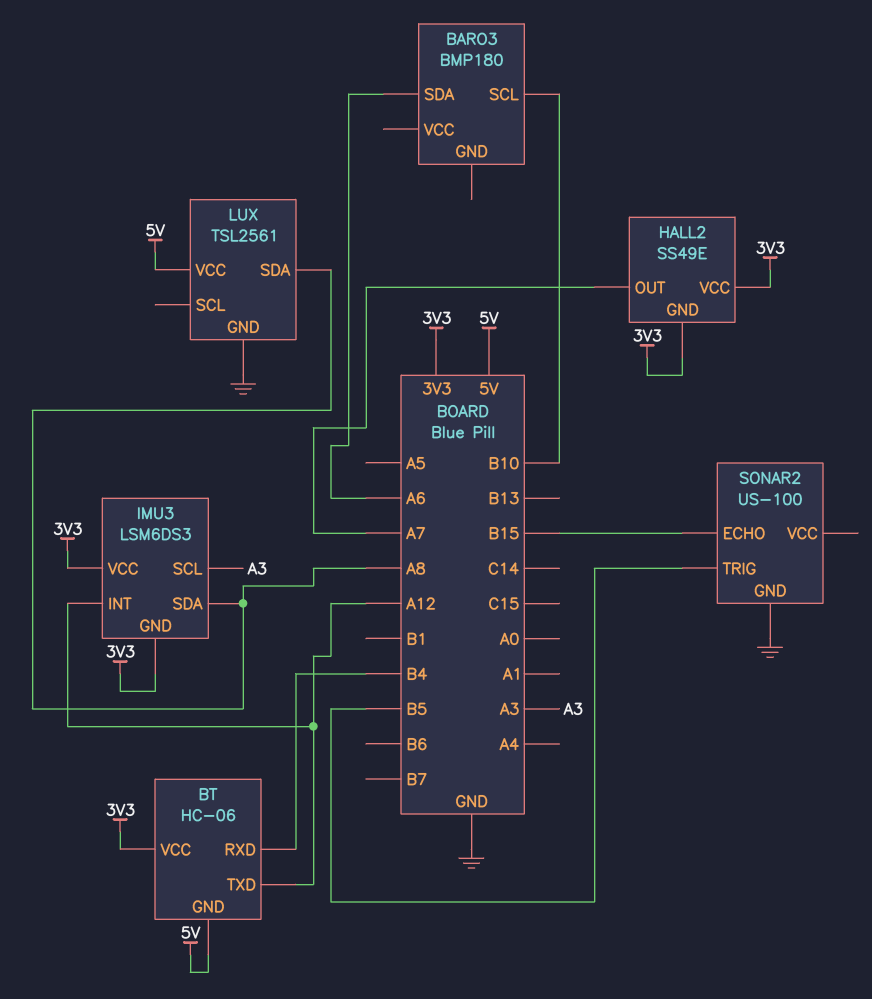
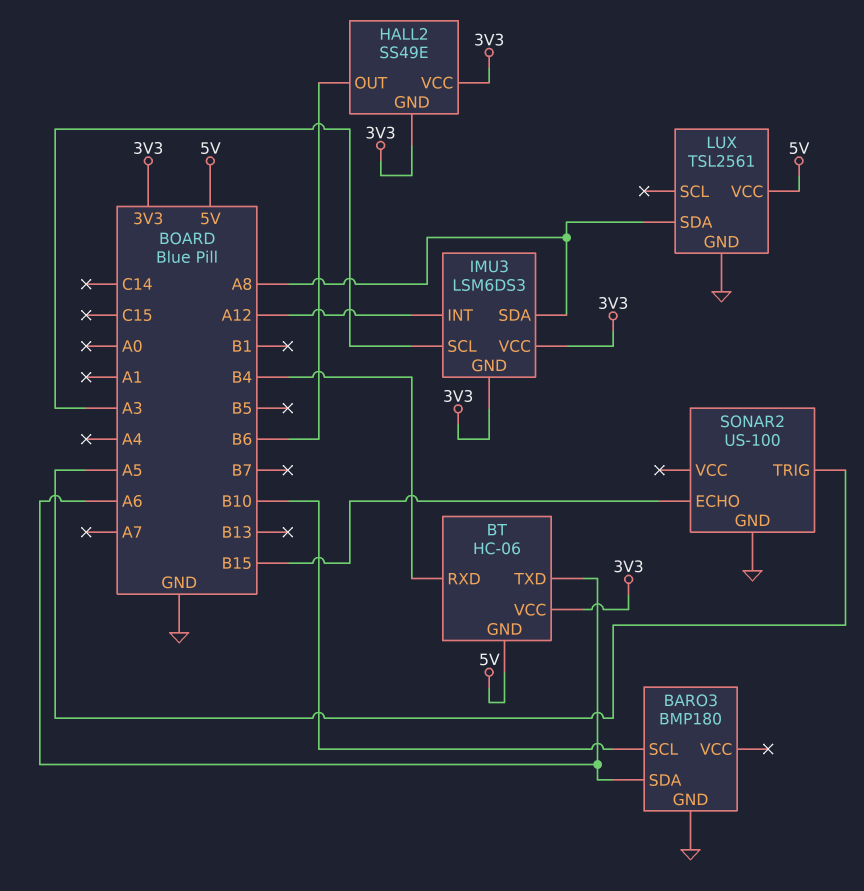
BARO3 pin GND: none -> GND
BT pin TXD: A12 -> A6
HALL2 pin OUT: A7 -> B6
SONAR2 pin TRIG: B5 -> A5

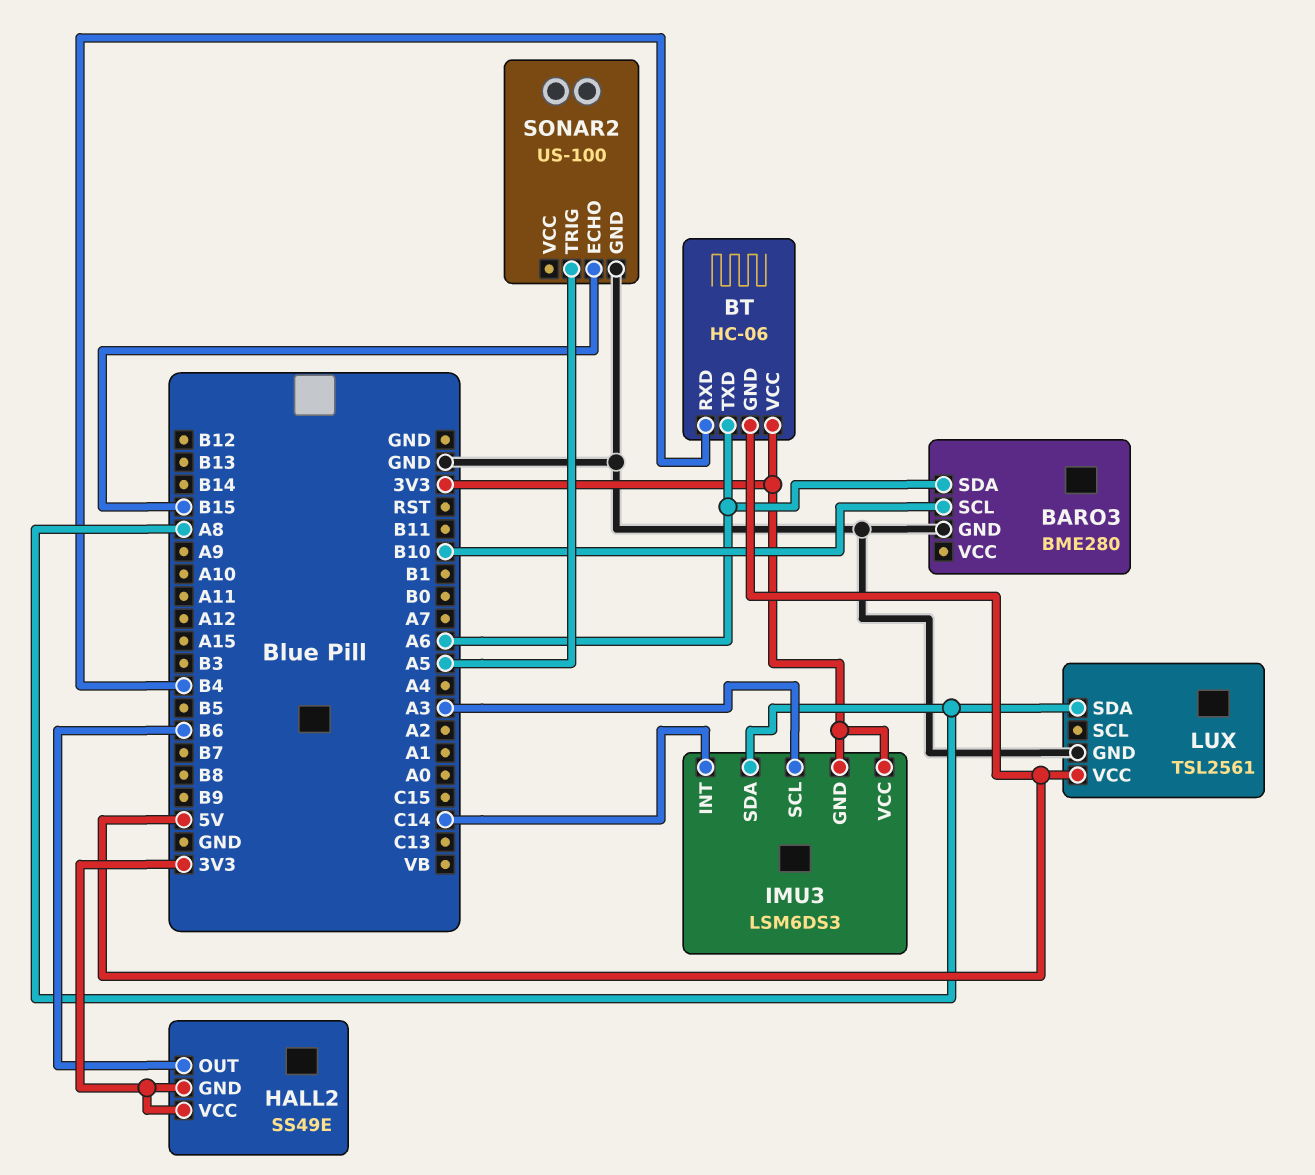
BARO3: BMP180 -> BME280
IMU3 pin INT: A12 -> C14

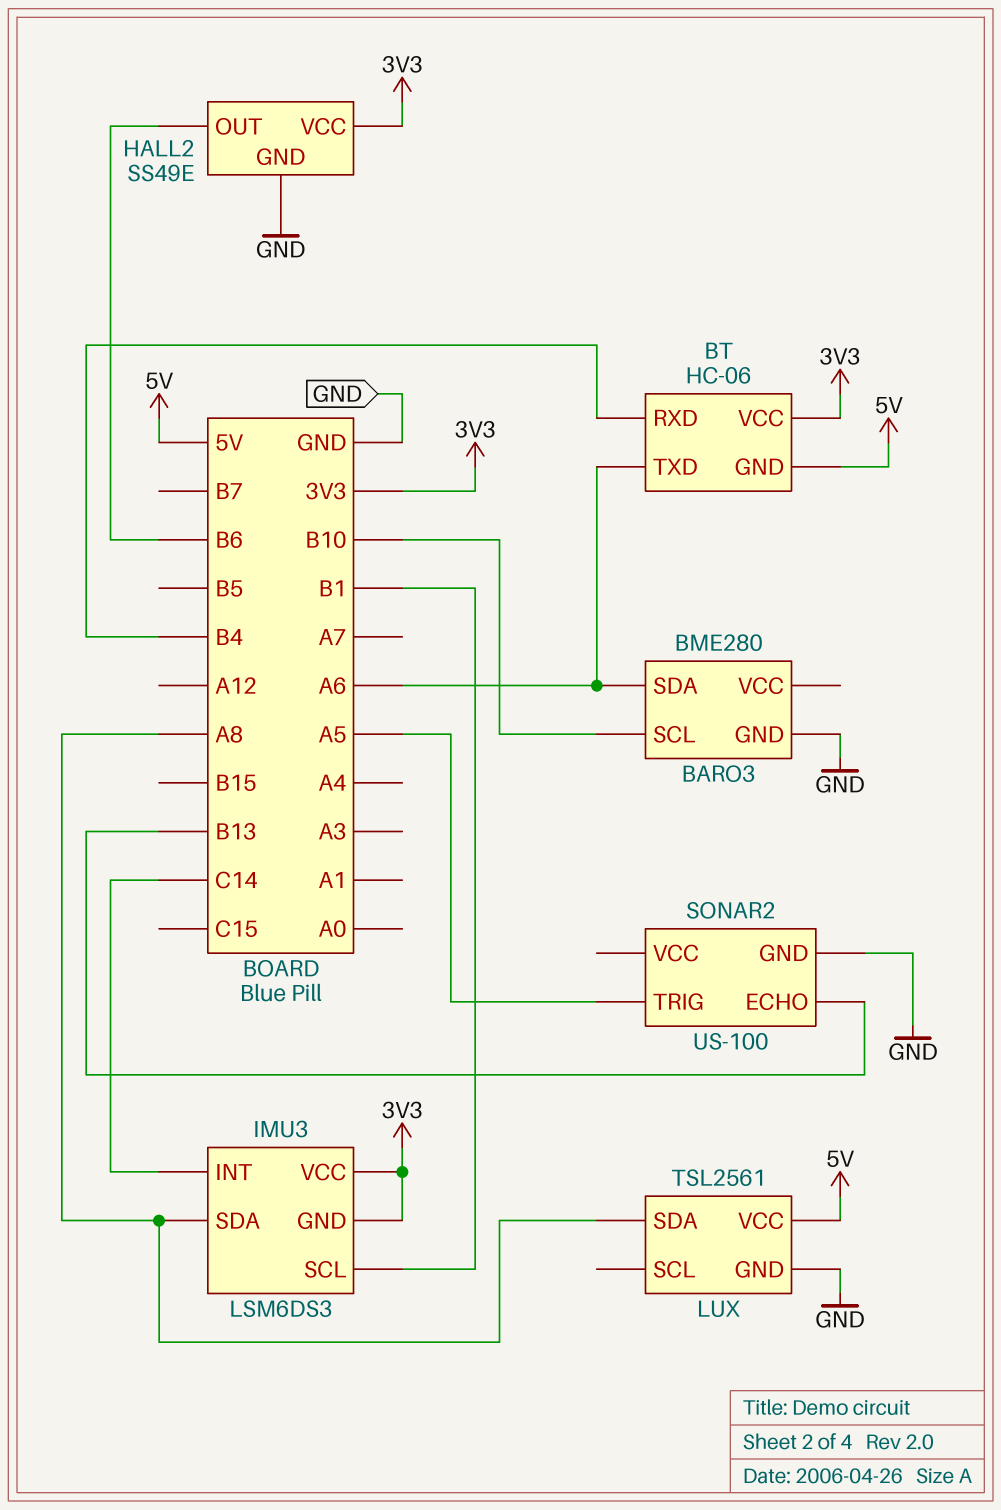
HALL2 pin GND: 3V3 -> GND
IMU3 pin SCL: A3 -> B1
SONAR2 pin ECHO: B15 -> B13

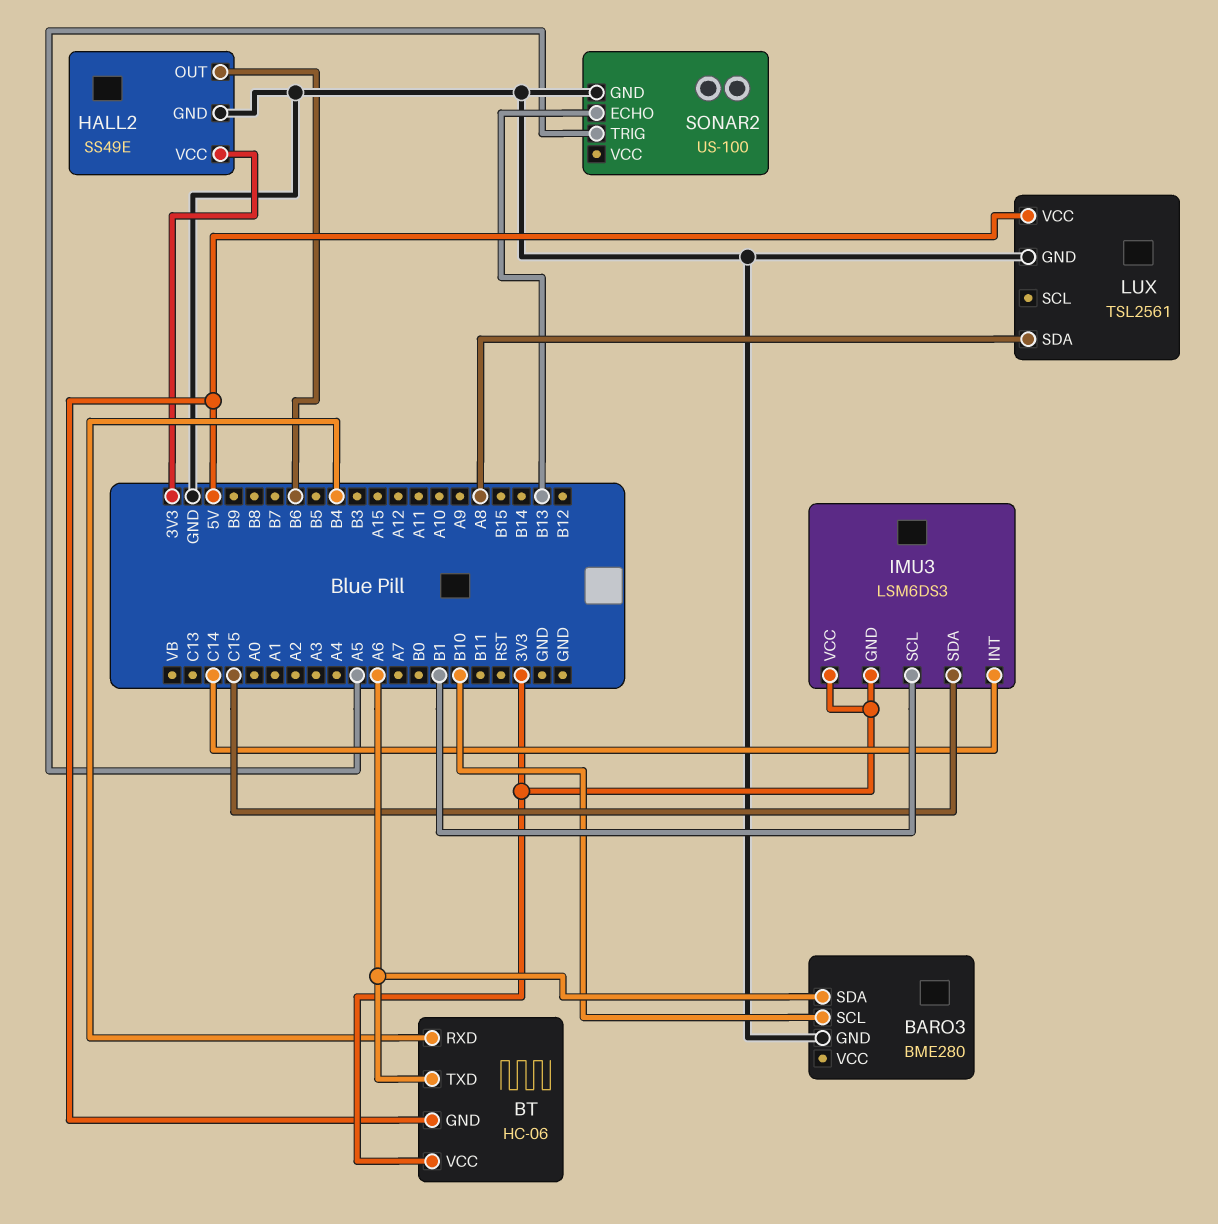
IMU3 pin SDA: A8 -> C15

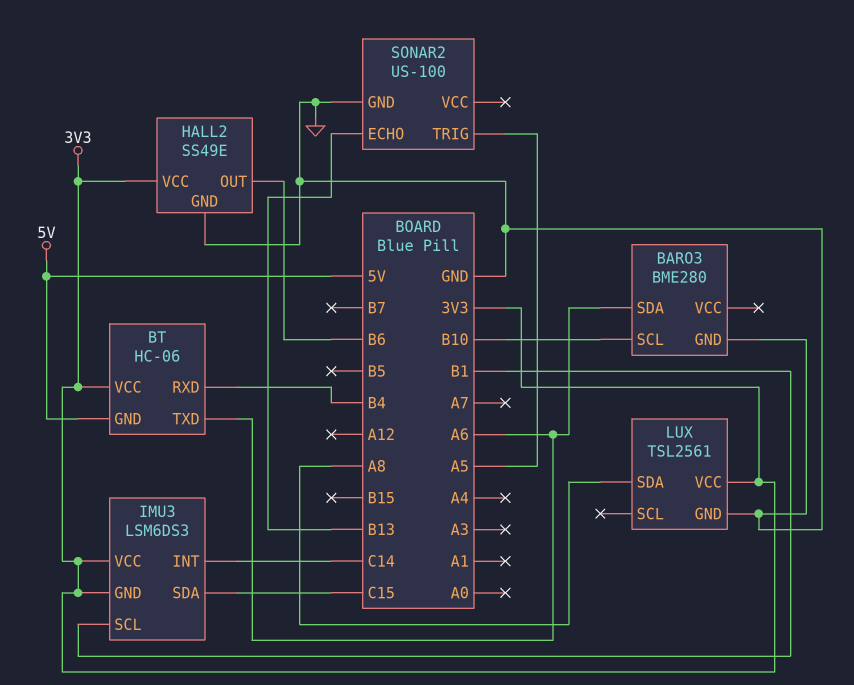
LUX pin VCC: 5V -> 3V3

